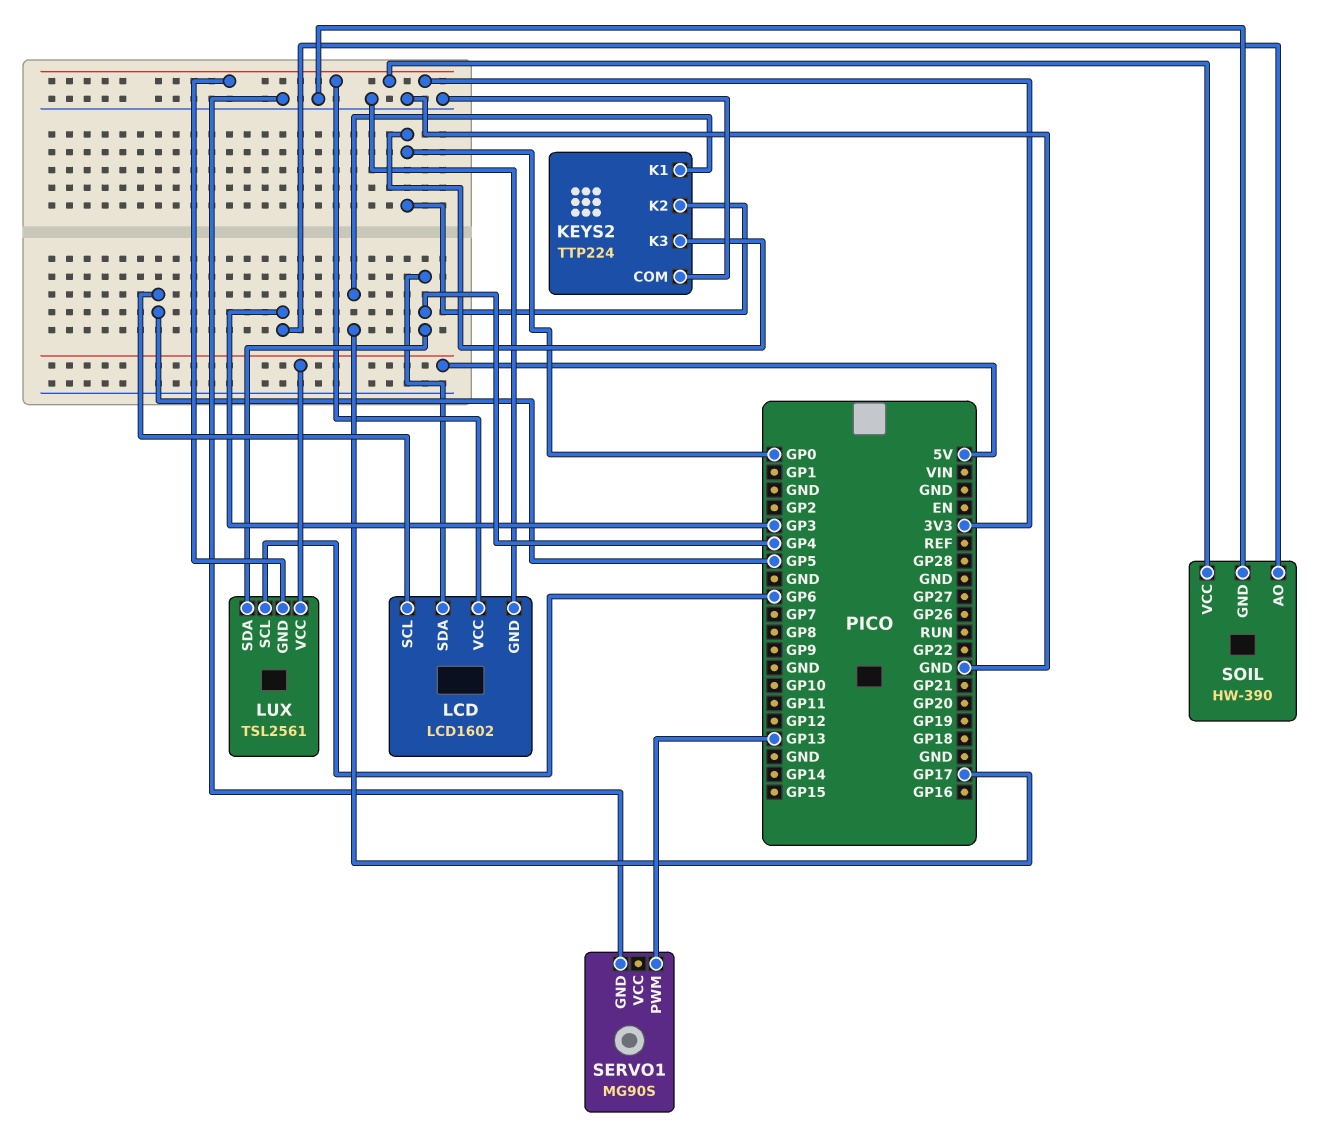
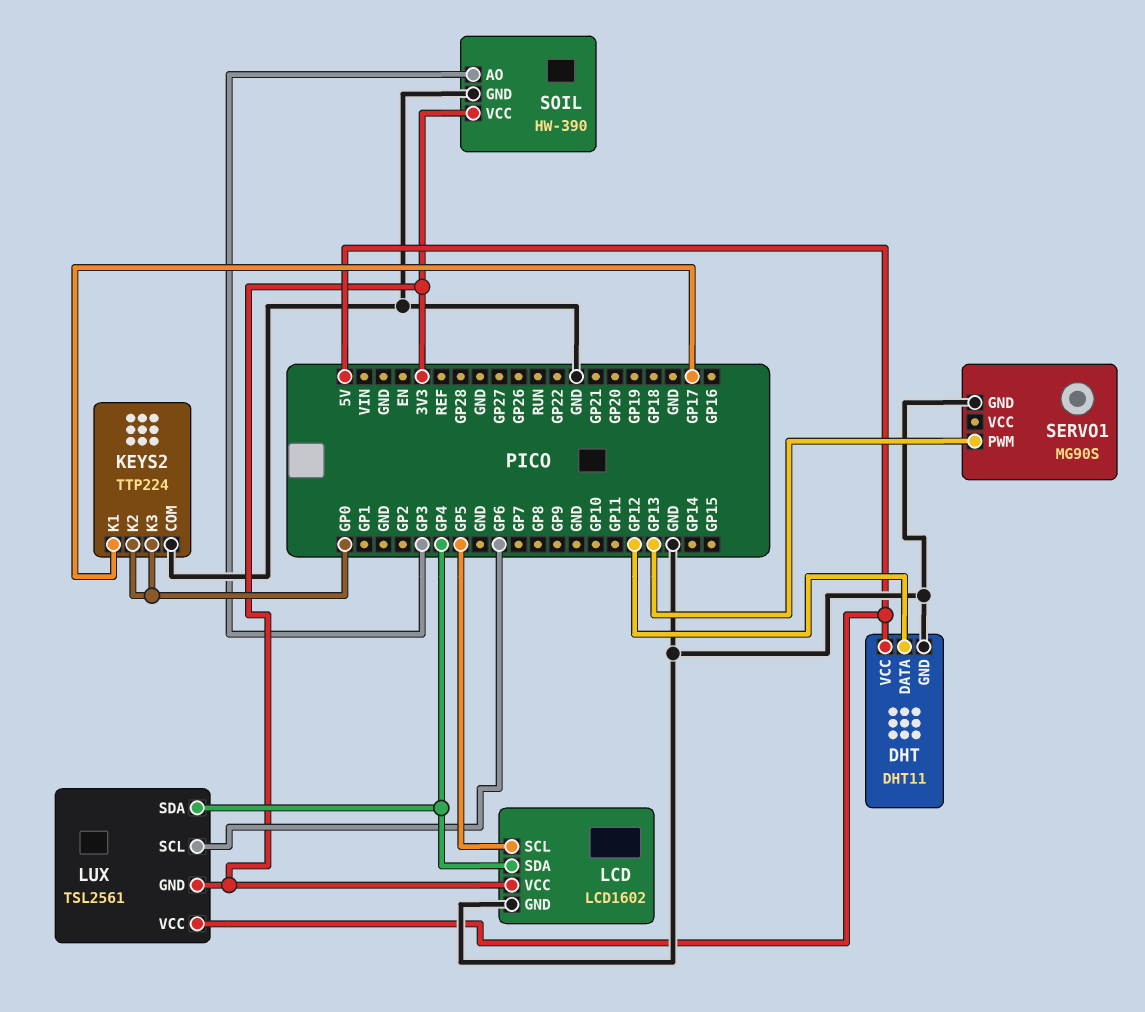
DHT: none -> DHT11
DHT pin DATA: none -> GP12
DHT pin GND: none -> GND
DHT pin VCC: none -> 5V

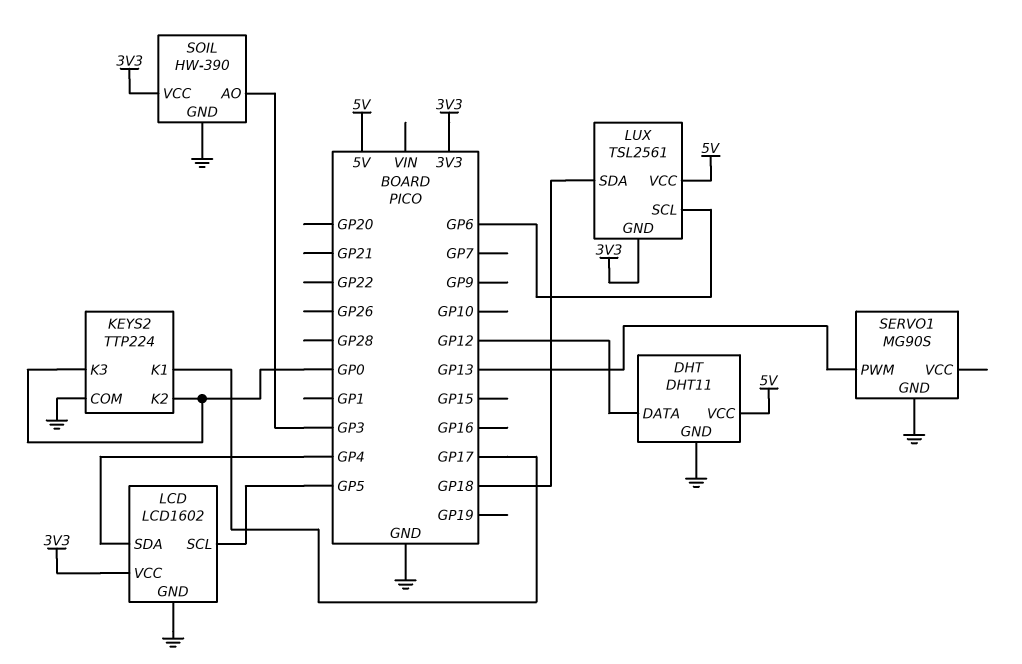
LUX pin SDA: GP4 -> GP18

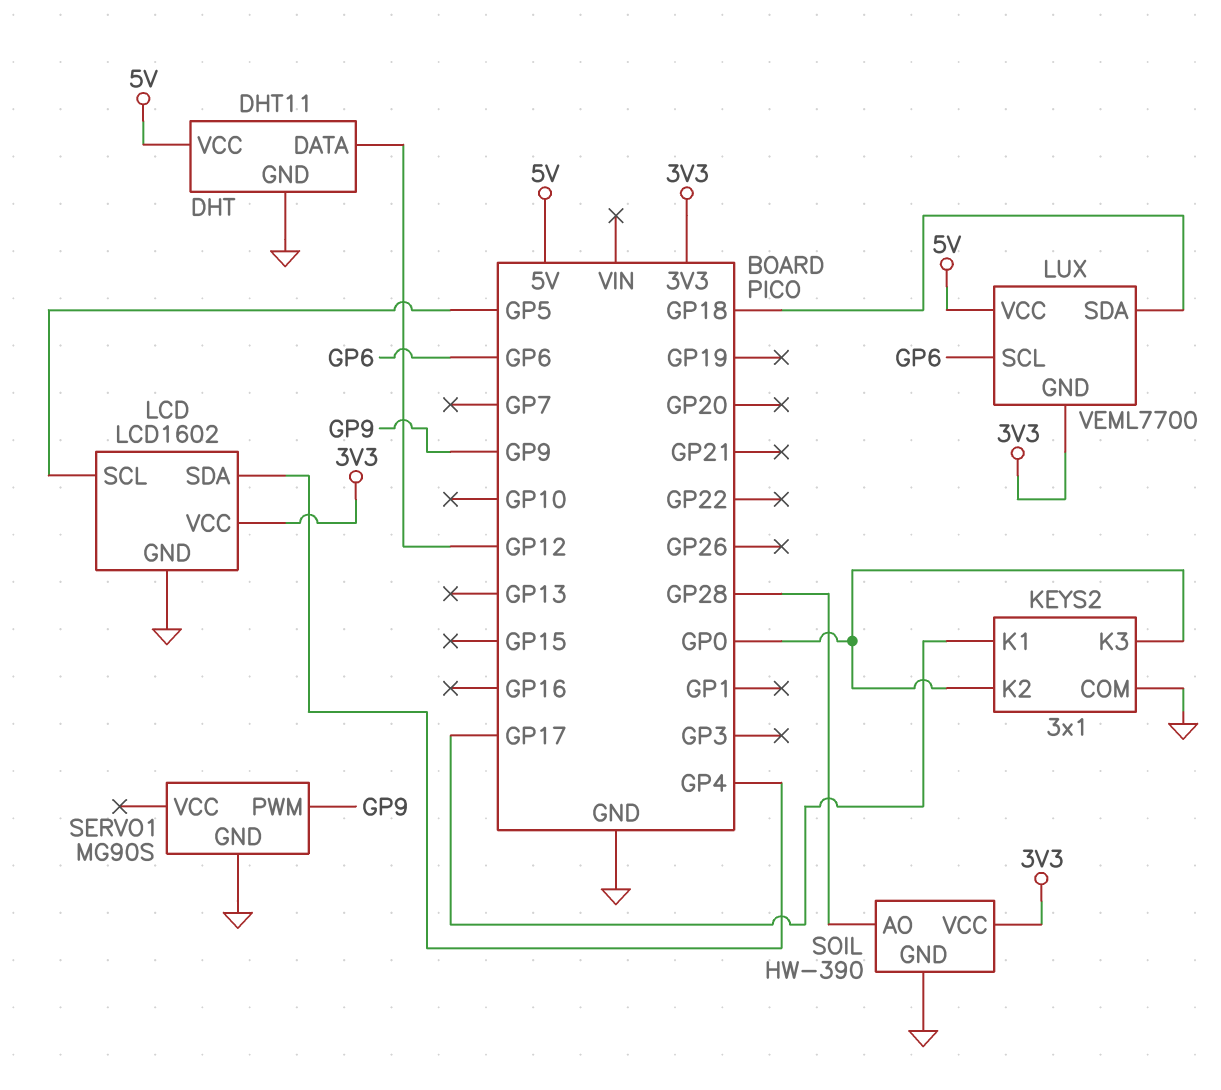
KEYS2: TTP224 -> 3x1
LUX: TSL2561 -> VEML7700
SERVO1 pin PWM: GP13 -> GP9
SOIL pin AO: GP3 -> GP28

